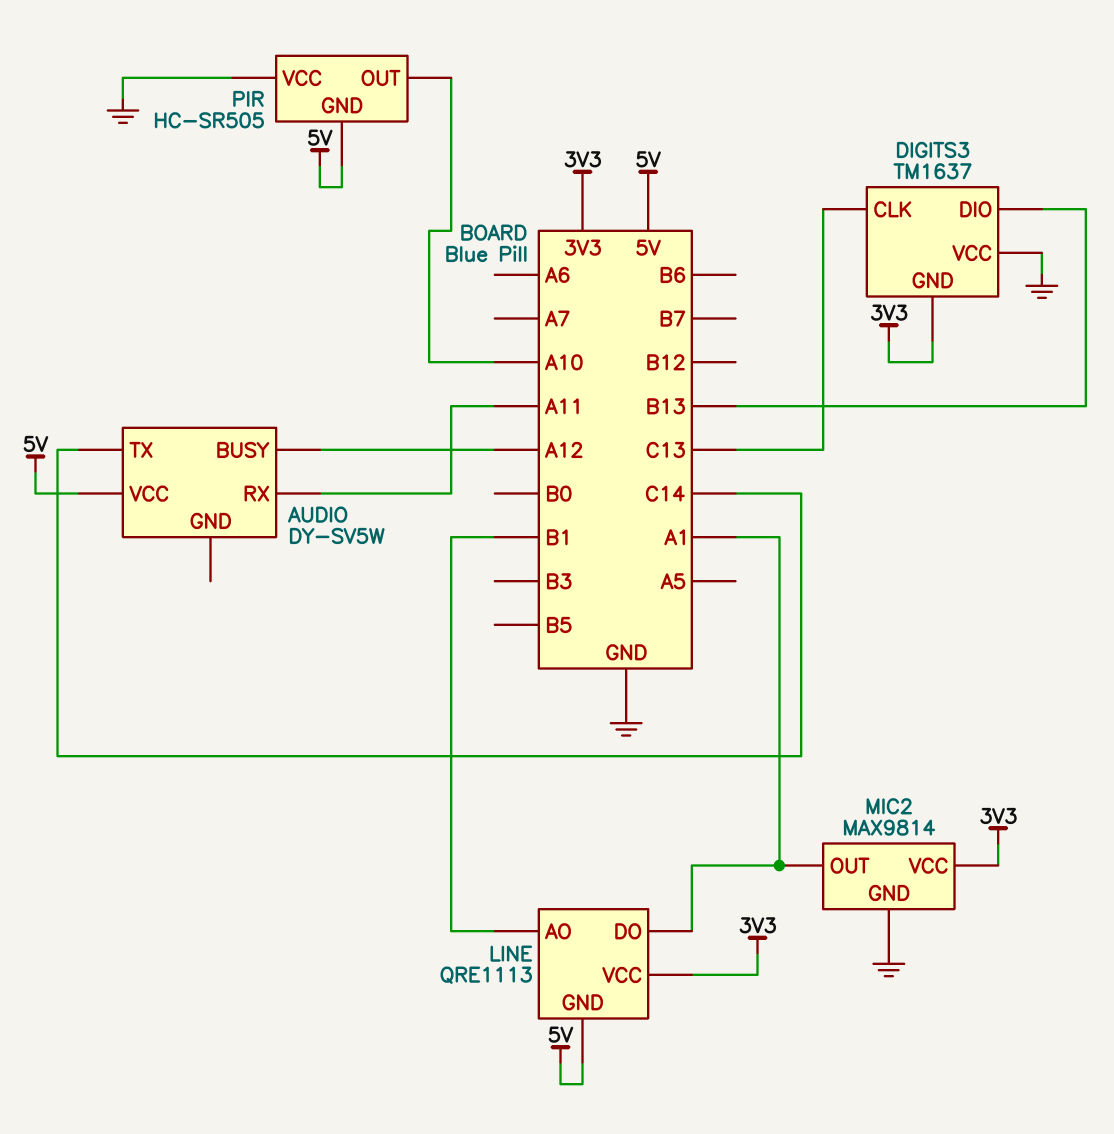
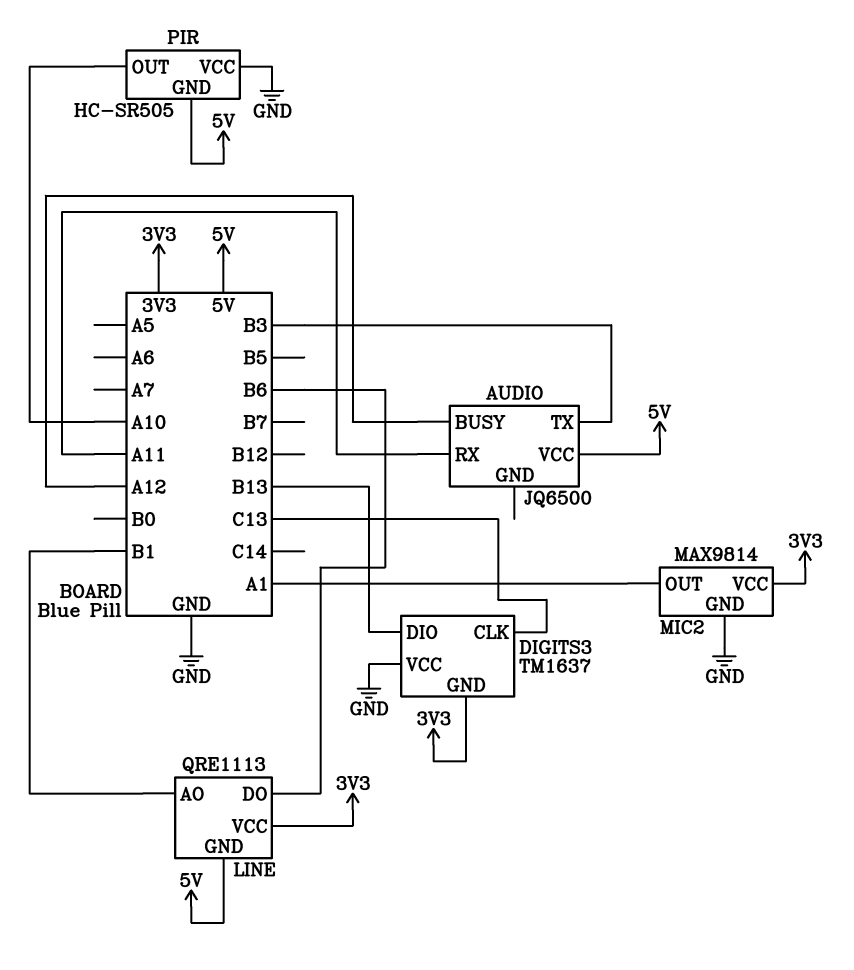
AUDIO: DY-SV5W -> JQ6500
AUDIO pin TX: C14 -> B3
LINE pin DO: A1 -> B6

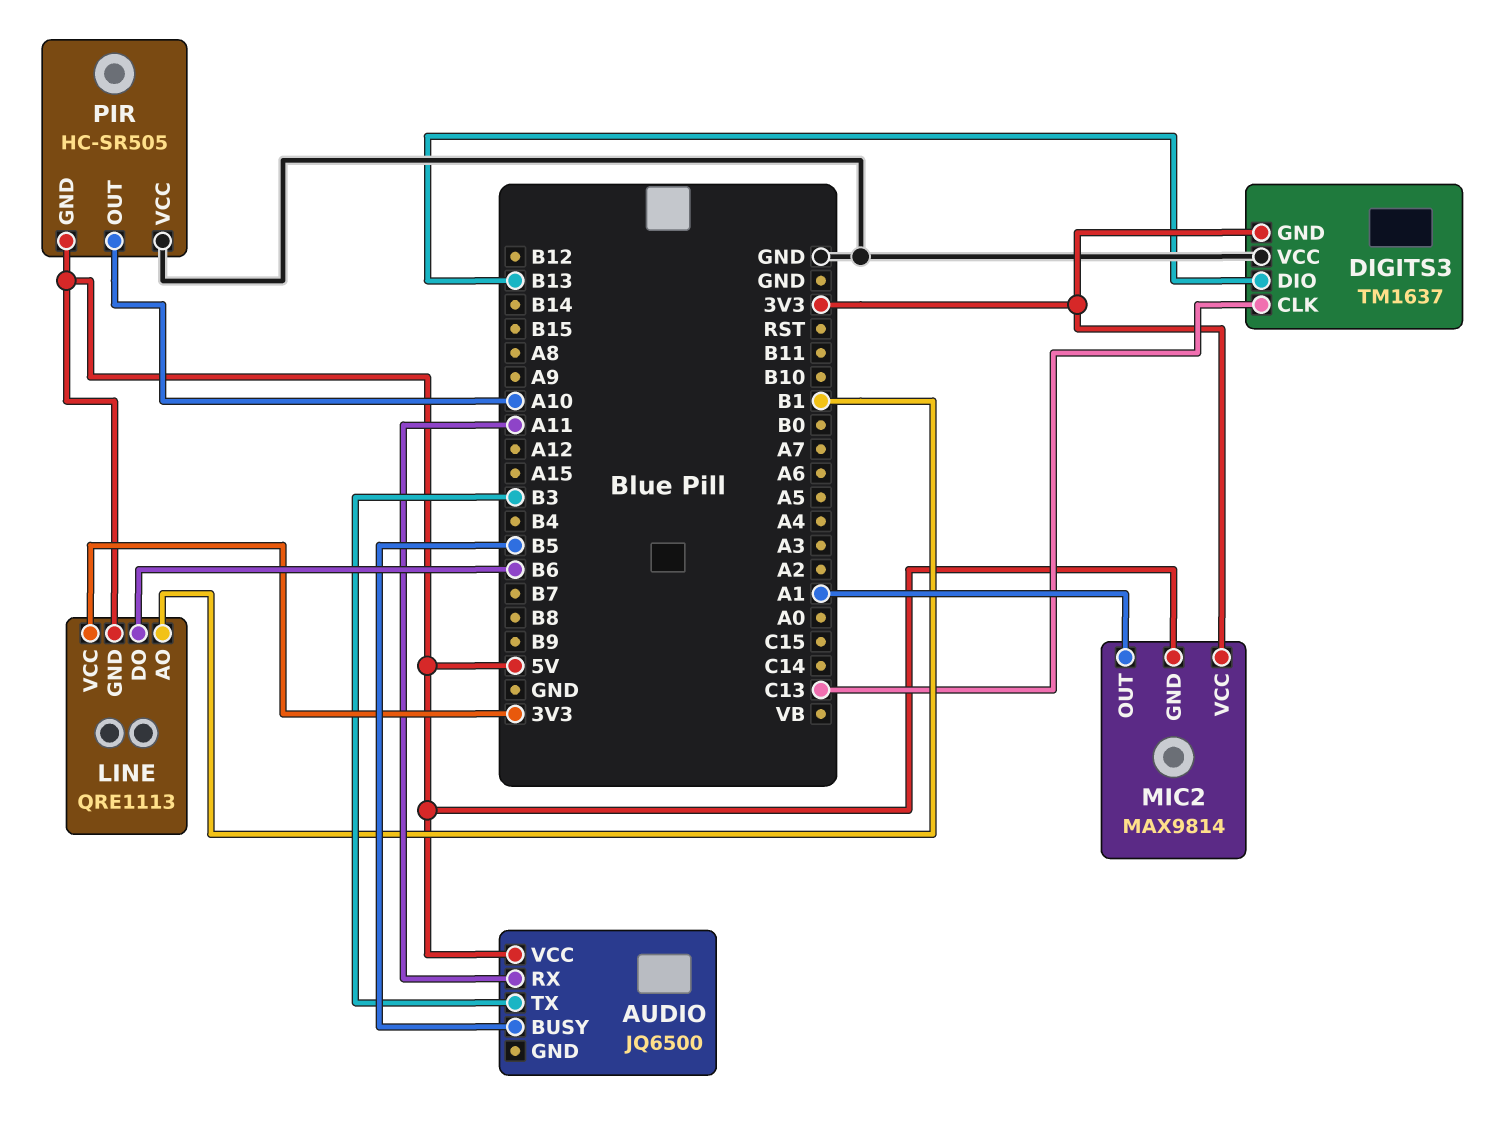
AUDIO pin BUSY: A12 -> B5
MIC2 pin GND: GND -> 5V

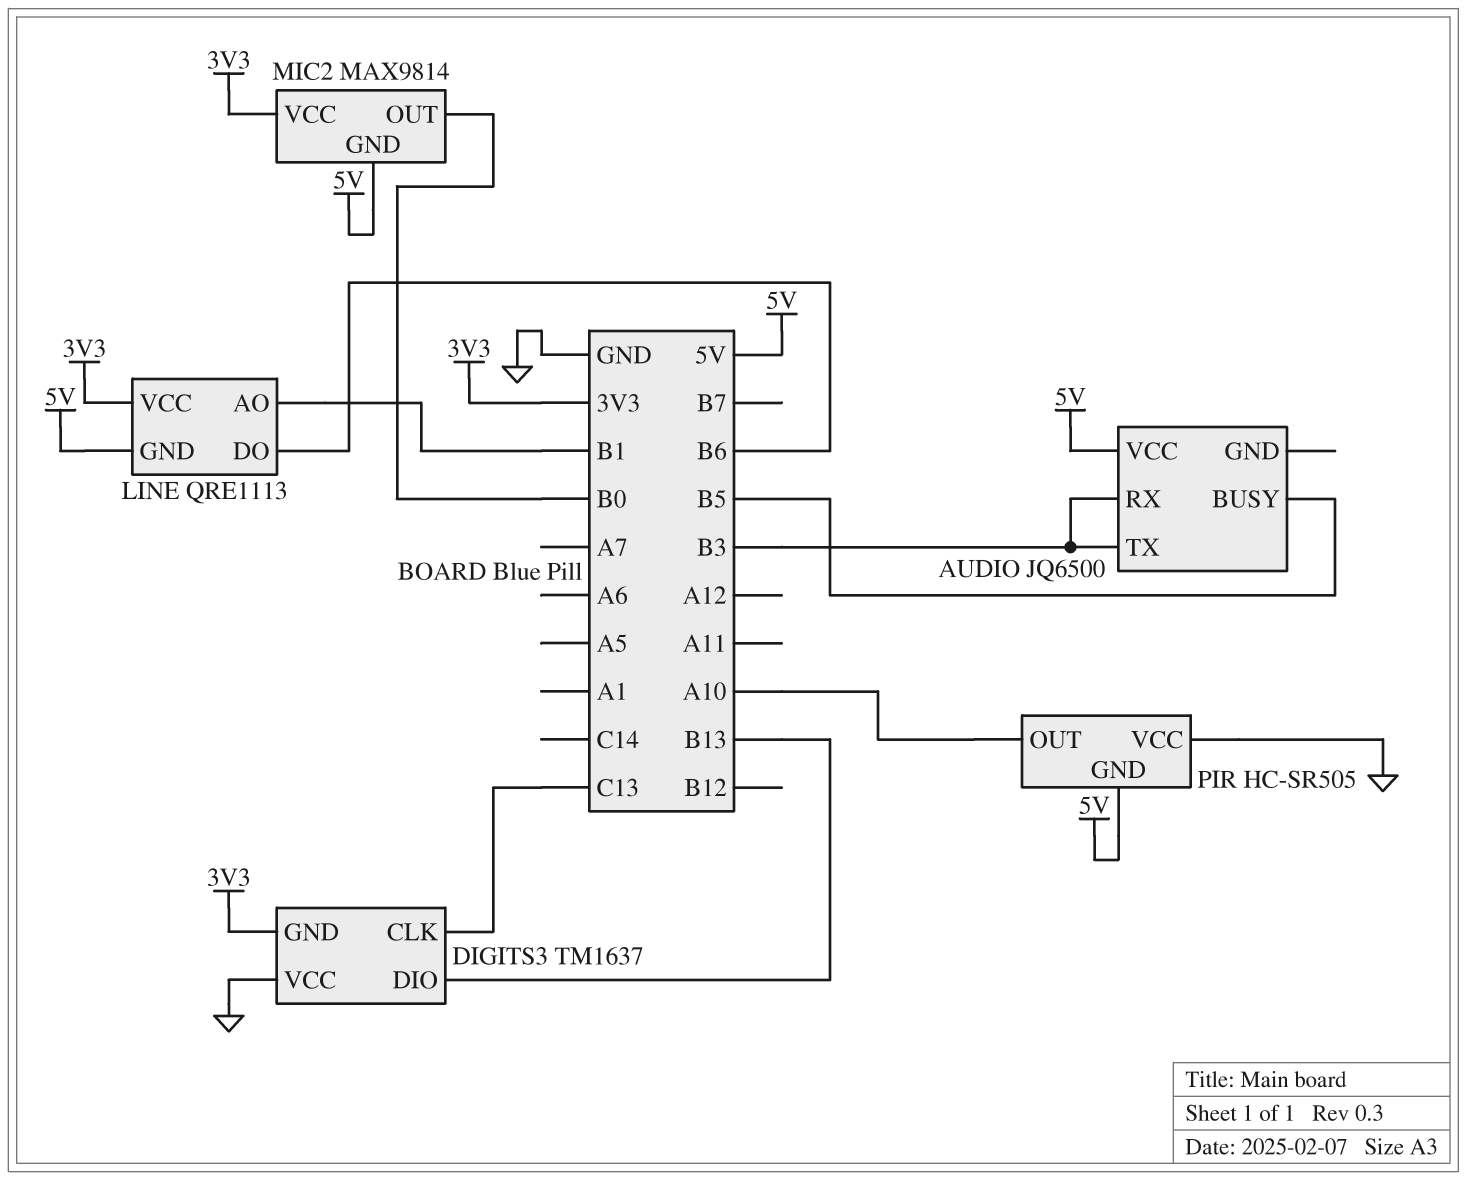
AUDIO pin RX: A11 -> B3
MIC2 pin OUT: A1 -> B0

